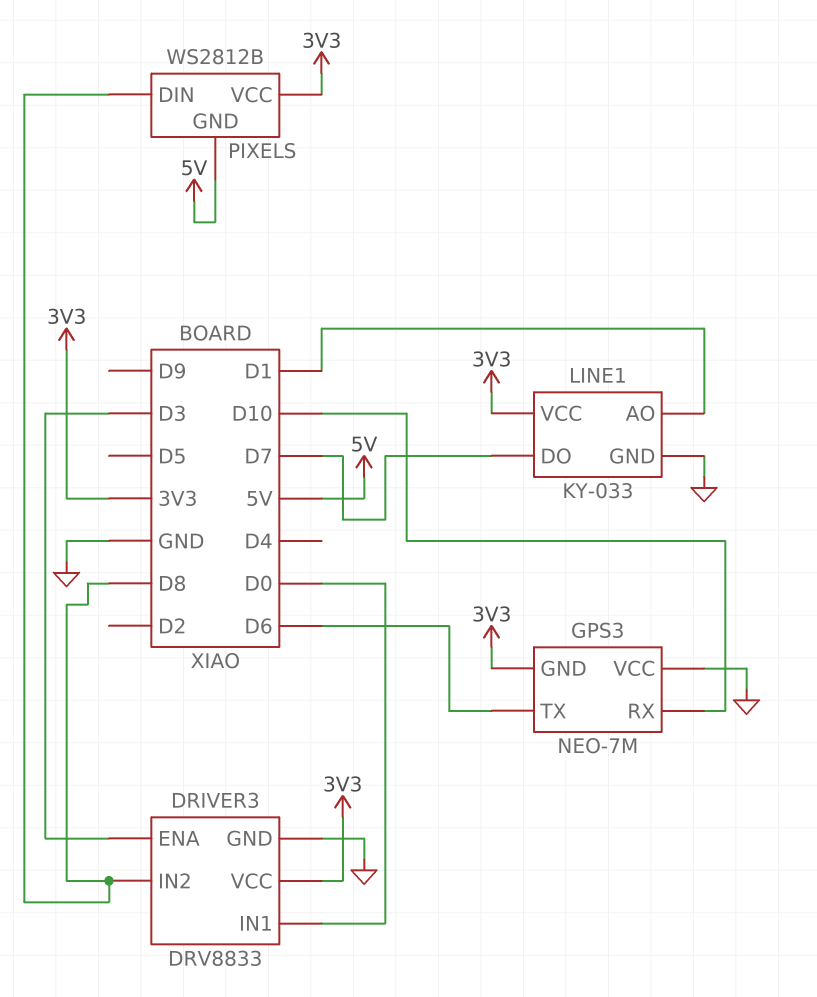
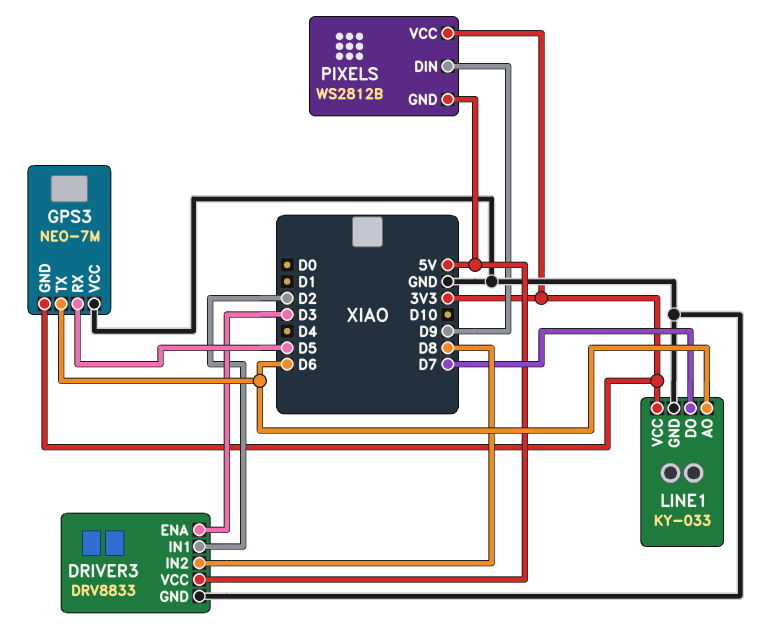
DRIVER3 pin IN1: D0 -> D2
DRIVER3 pin VCC: 3V3 -> 5V
GPS3 pin RX: D10 -> D5
LINE1 pin AO: D1 -> D6
PIXELS pin DIN: D8 -> D9

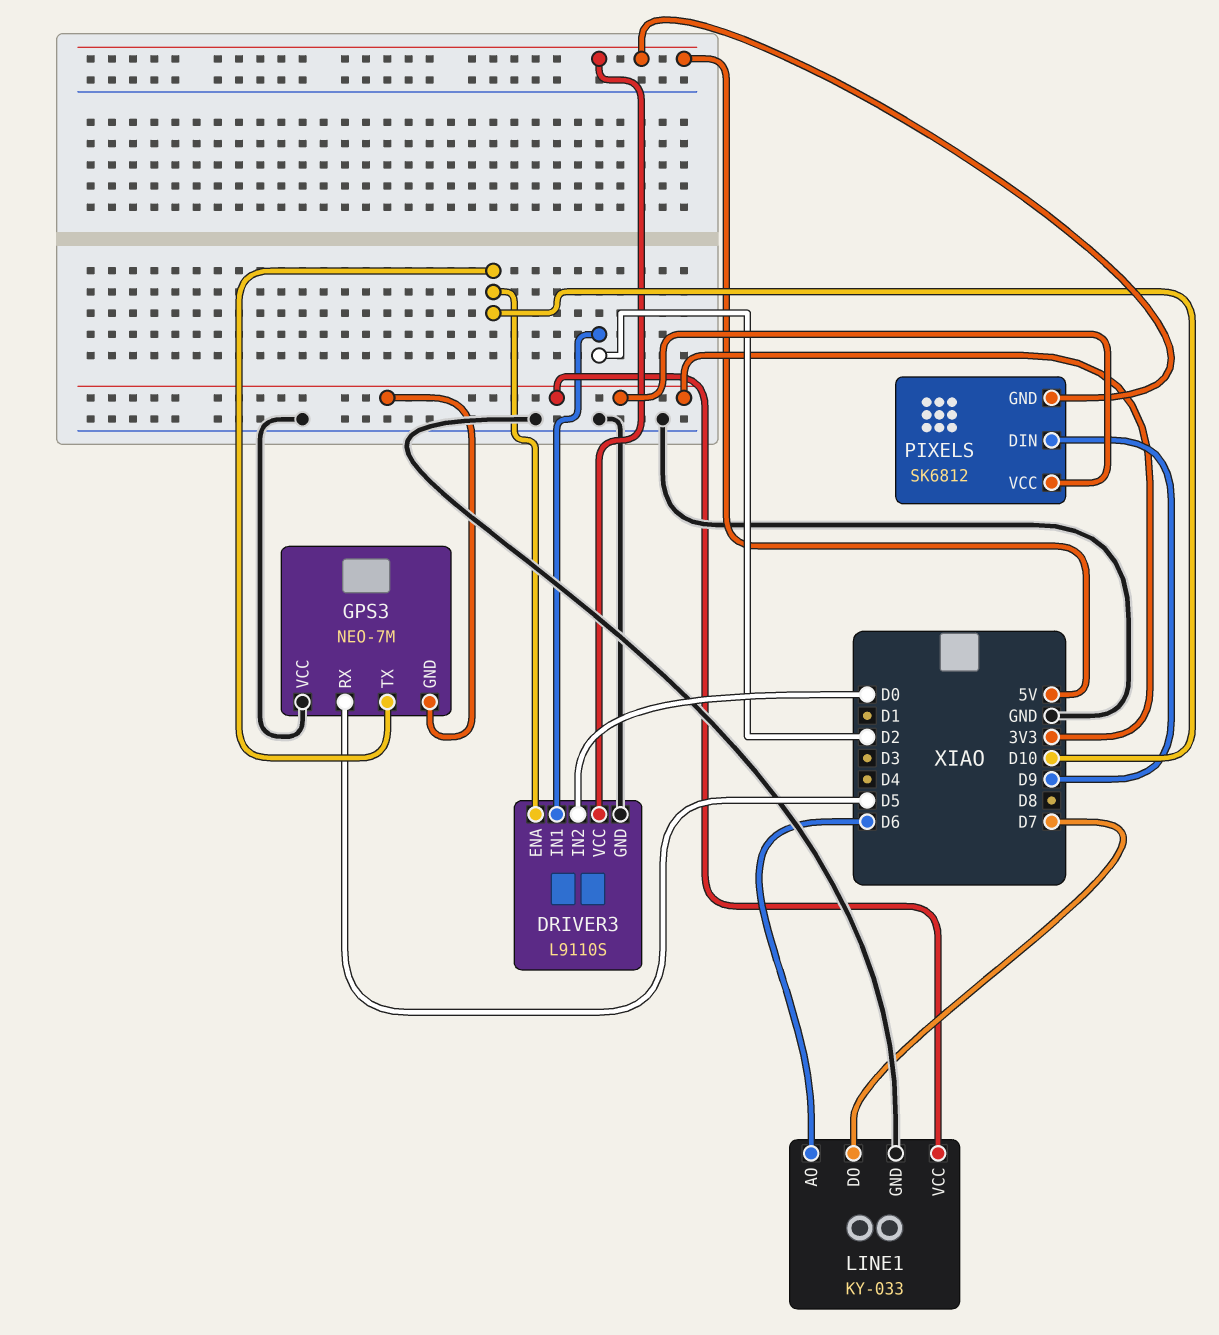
DRIVER3: DRV8833 -> L9110S
DRIVER3 pin ENA: D3 -> D10
DRIVER3 pin IN2: D8 -> D0
GPS3 pin TX: D6 -> D10
PIXELS: WS2812B -> SK6812

